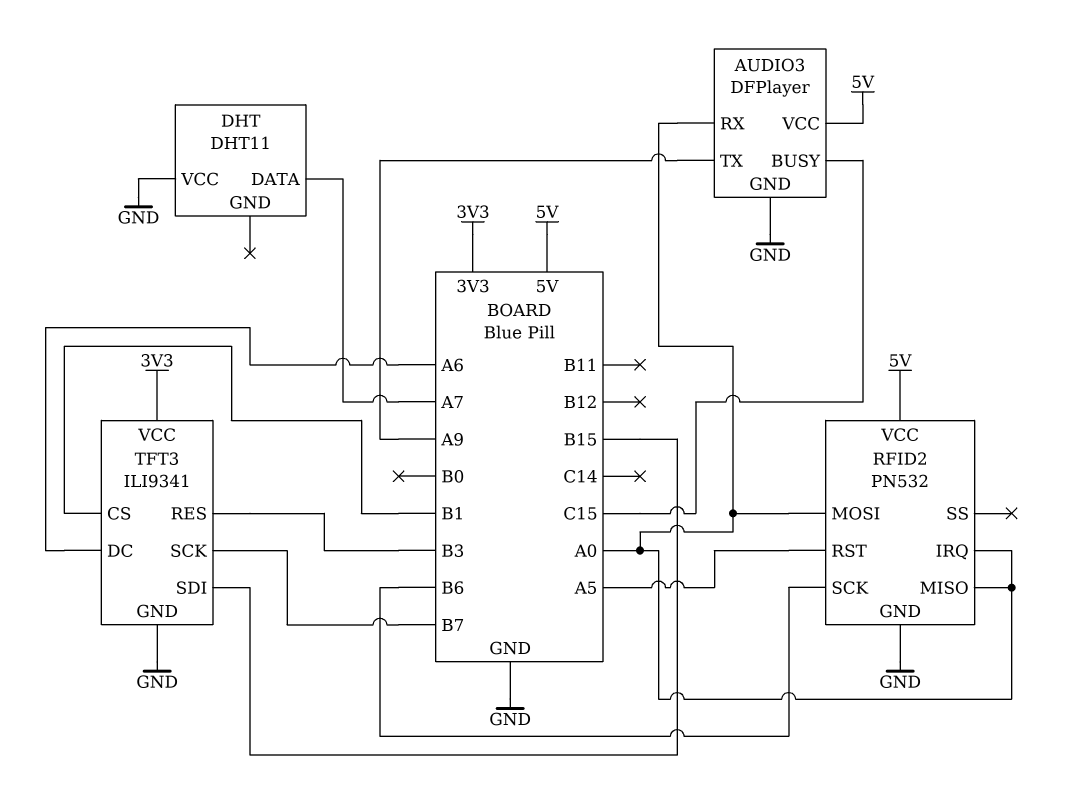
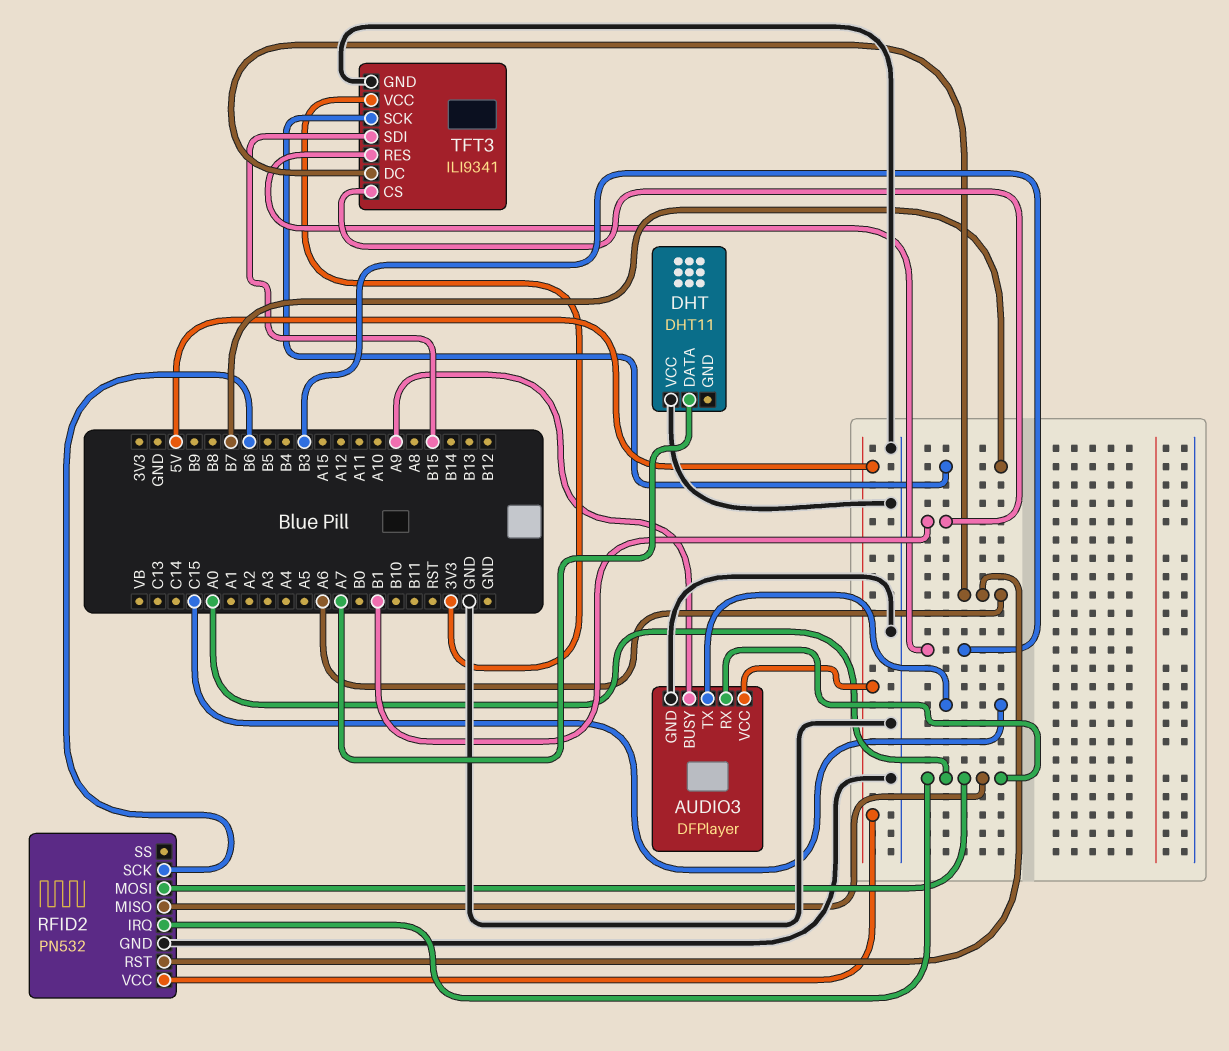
AUDIO3 pin BUSY: C15 -> A9
AUDIO3 pin TX: A9 -> C15
RFID2 pin RST: A5 -> A6

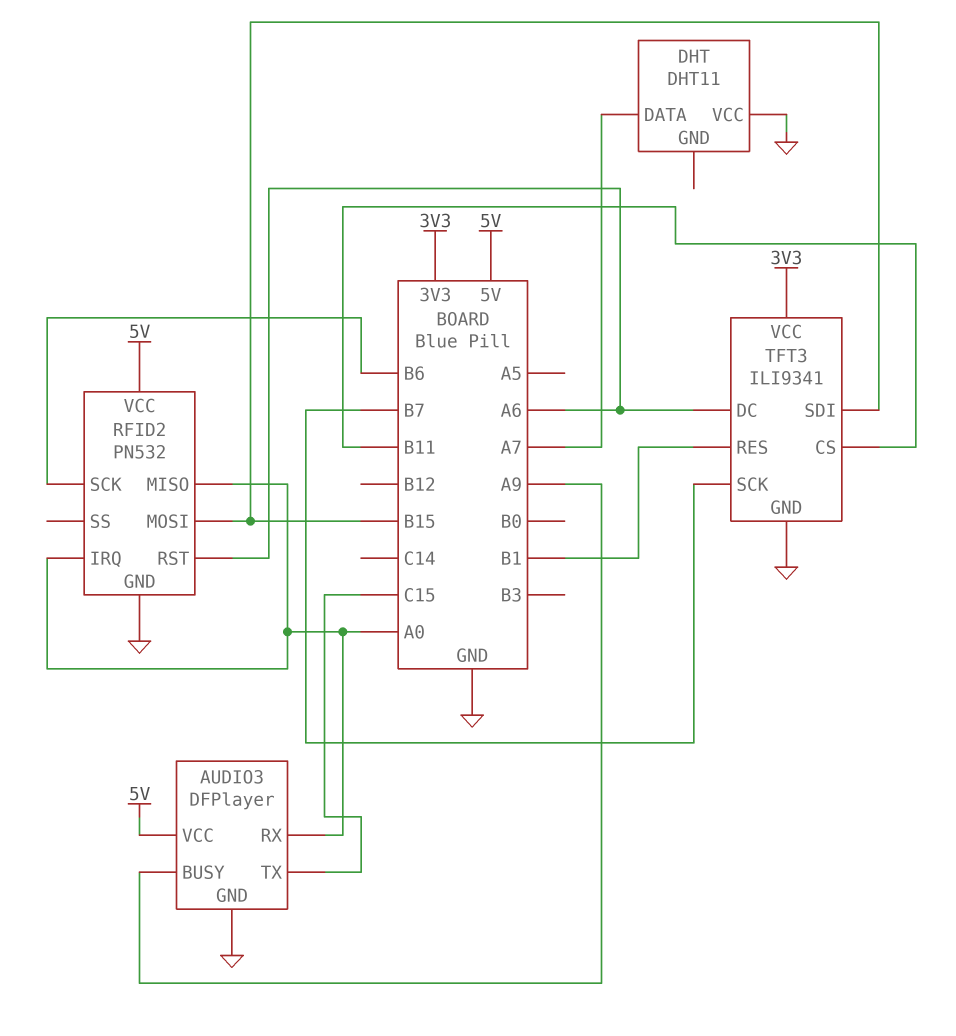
RFID2 pin MOSI: A0 -> B15
TFT3 pin CS: B1 -> B11
TFT3 pin RES: B3 -> B1

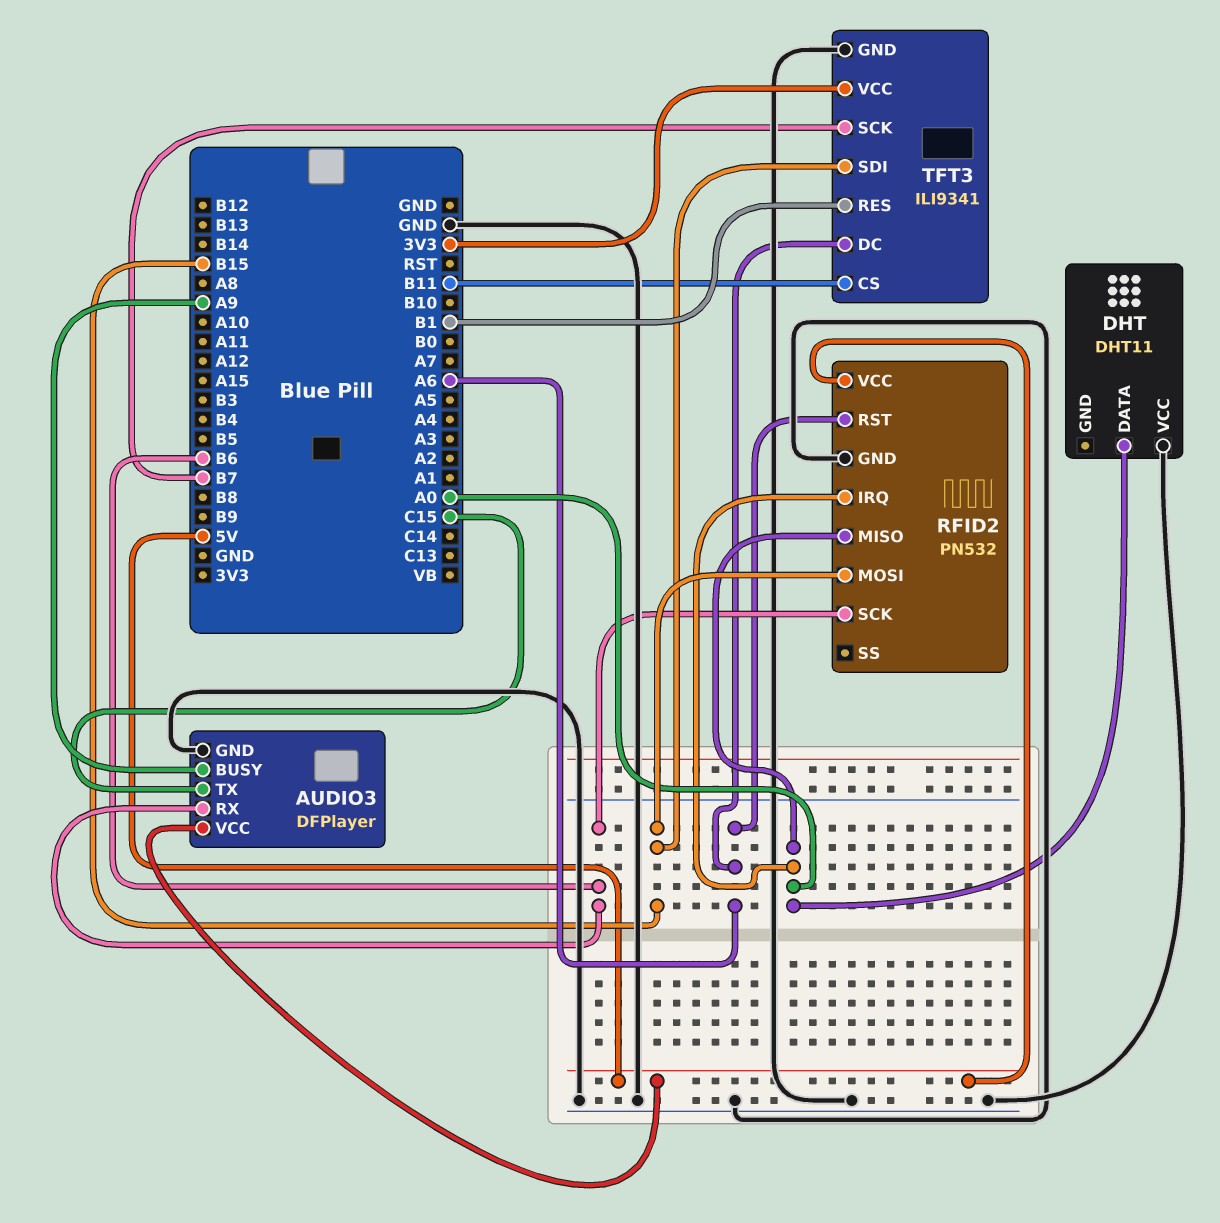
AUDIO3 pin RX: A0 -> B6
DHT pin DATA: A7 -> A0

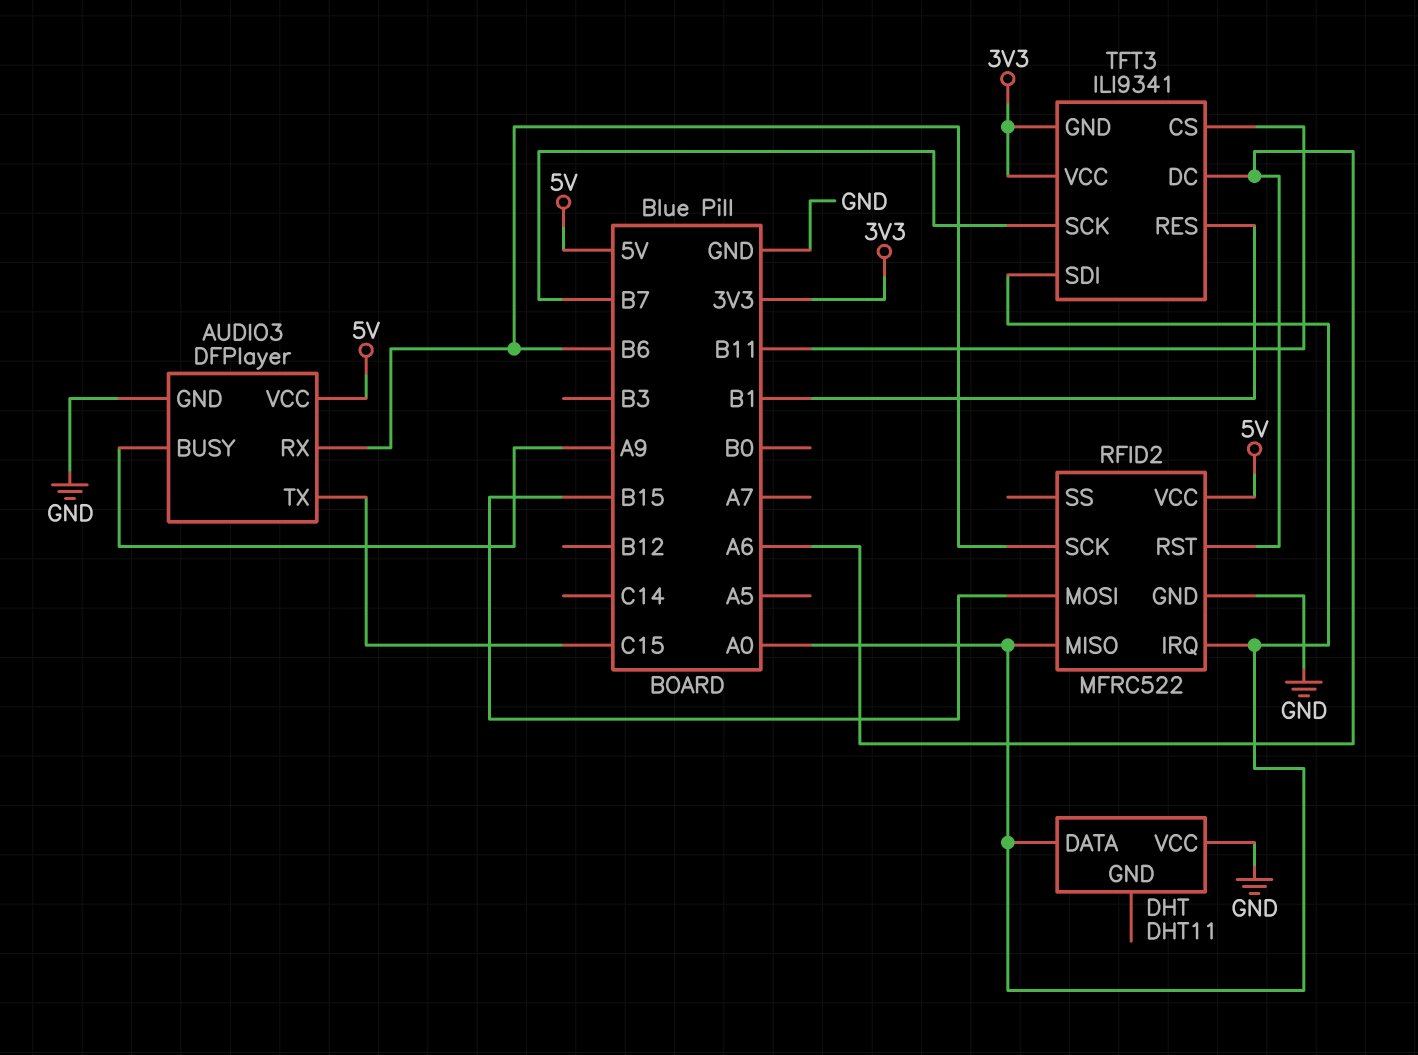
RFID2: PN532 -> MFRC522
TFT3 pin GND: GND -> 3V3
TFT3 pin SDI: B15 -> A0

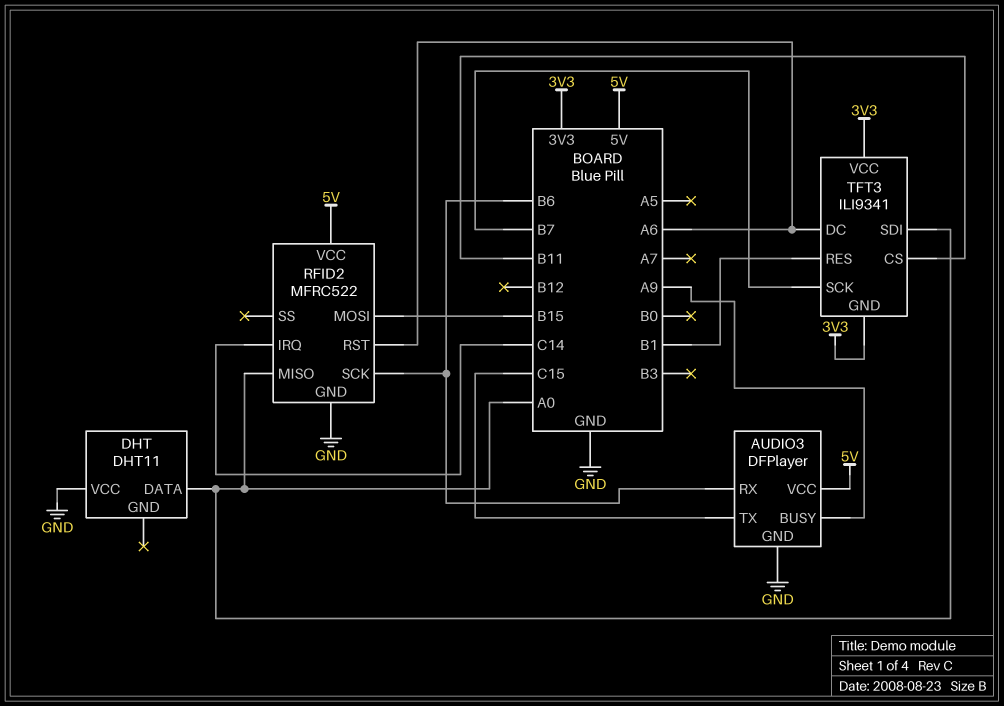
RFID2 pin IRQ: A0 -> C14

